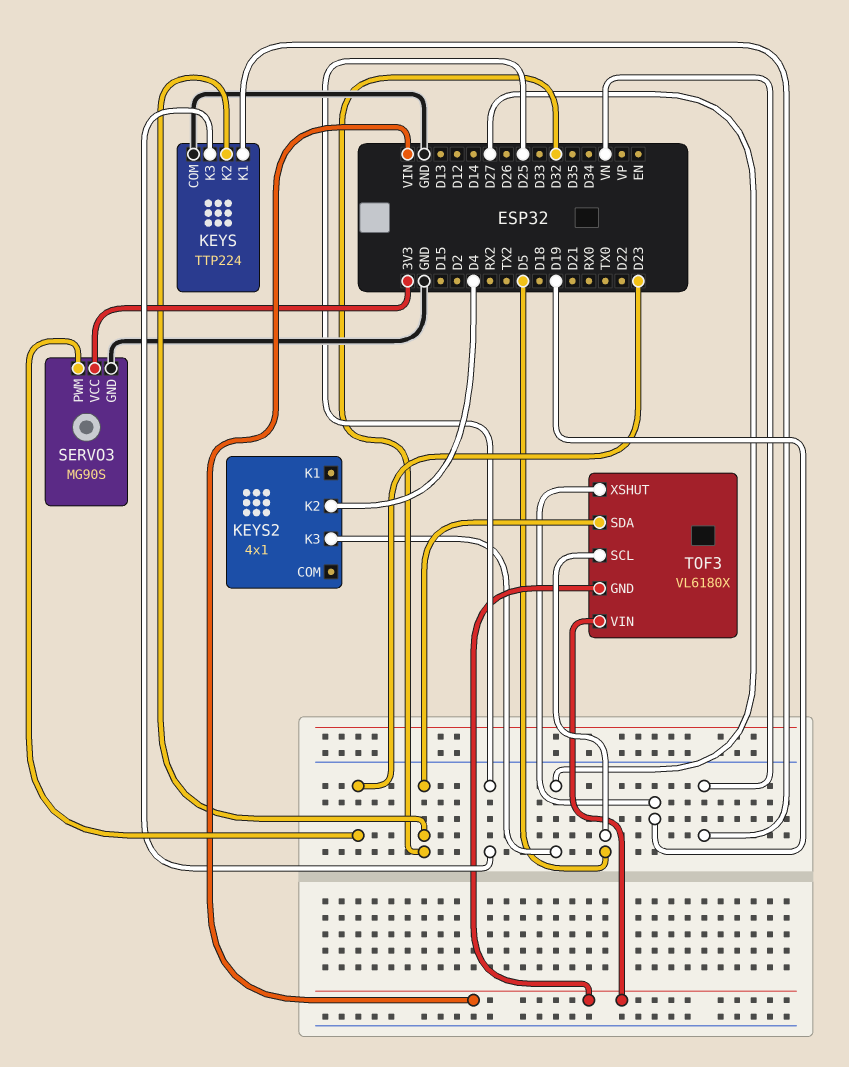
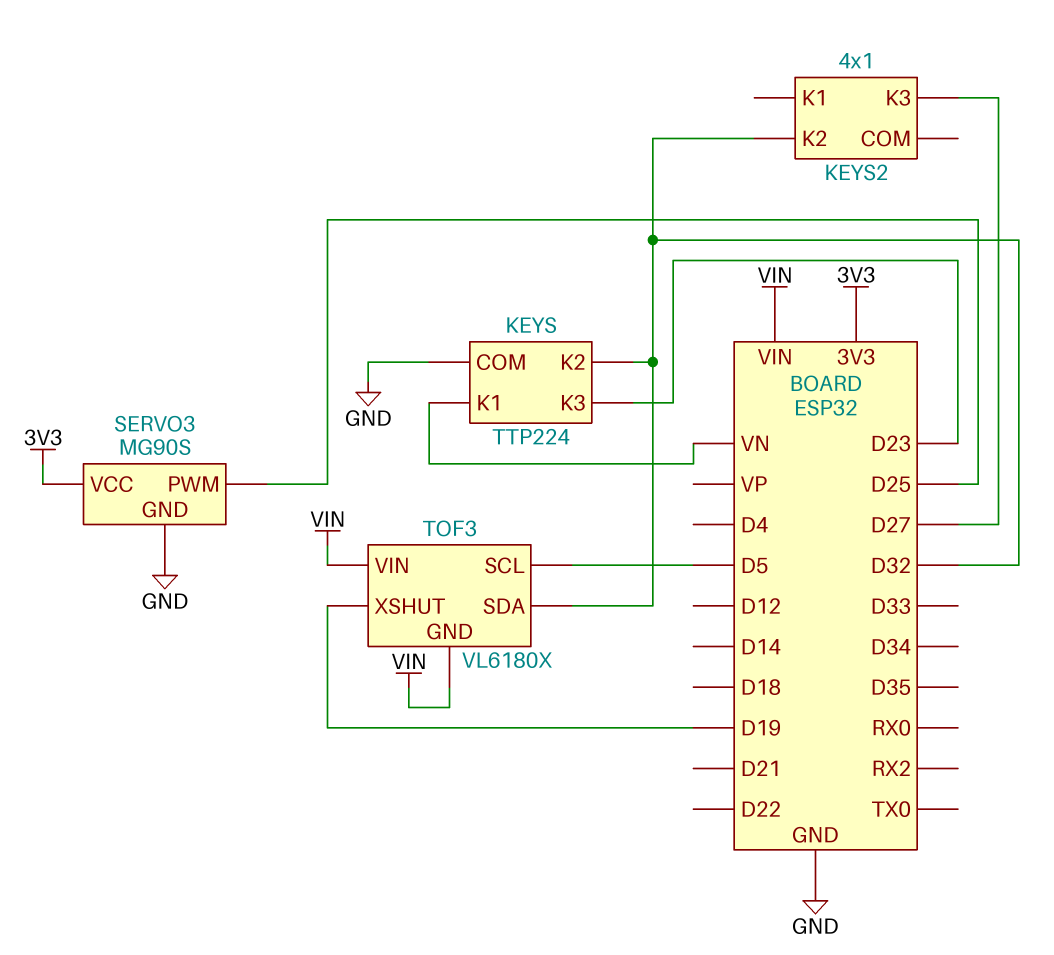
KEYS pin K3: D25 -> D23
KEYS2 pin K2: D4 -> D32
SERVO3 pin PWM: D23 -> D25

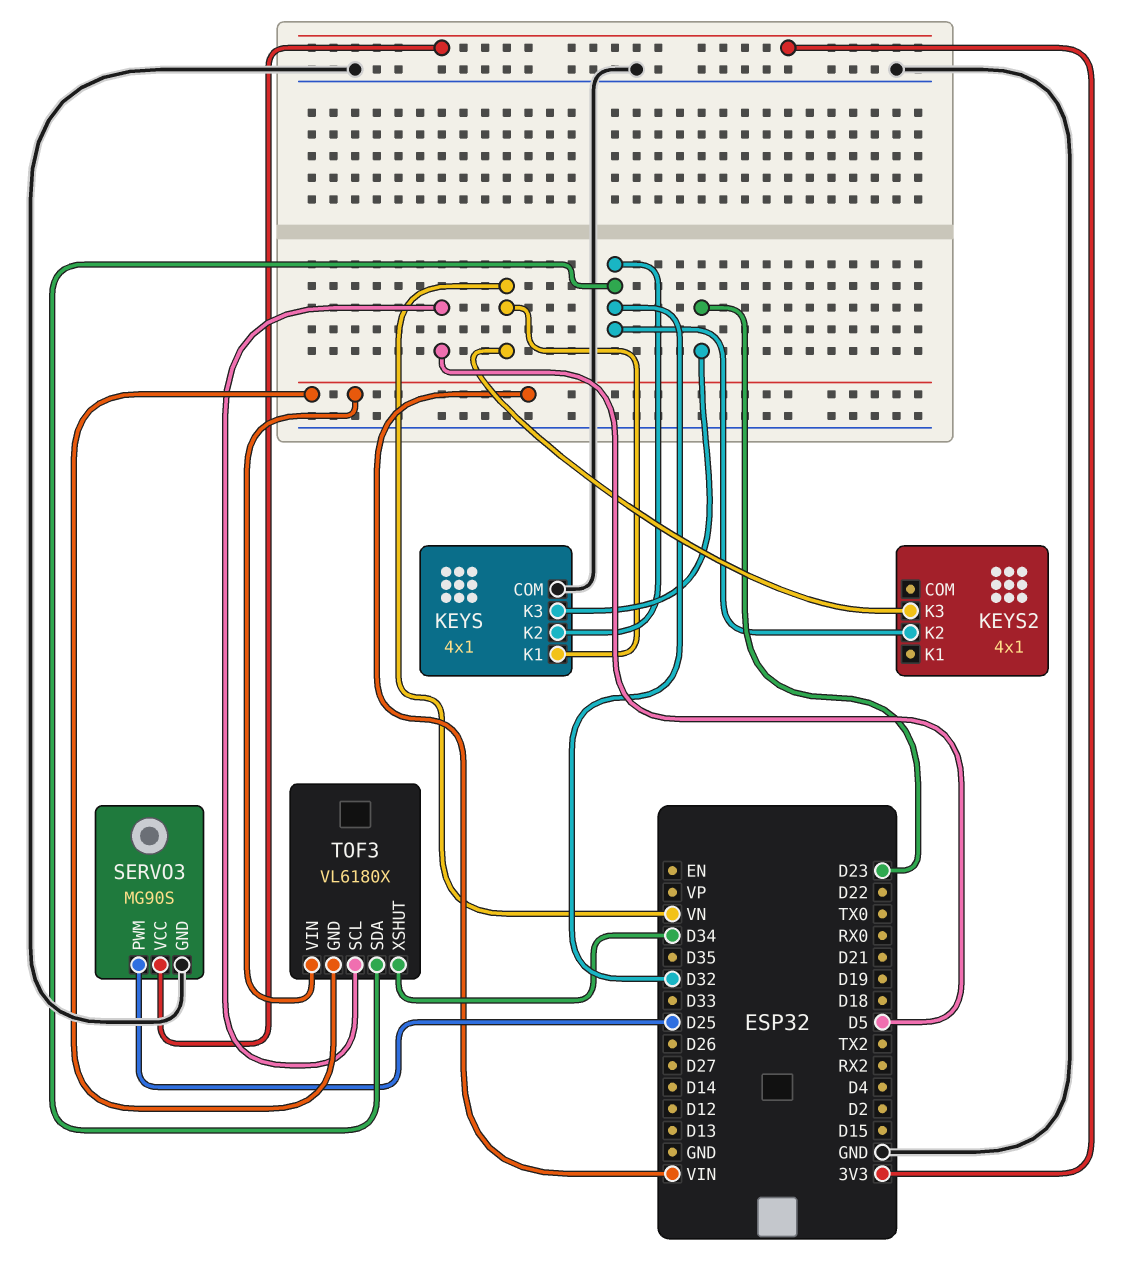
KEYS: TTP224 -> 4x1
KEYS2 pin K3: D27 -> VN
TOF3 pin XSHUT: D19 -> D34

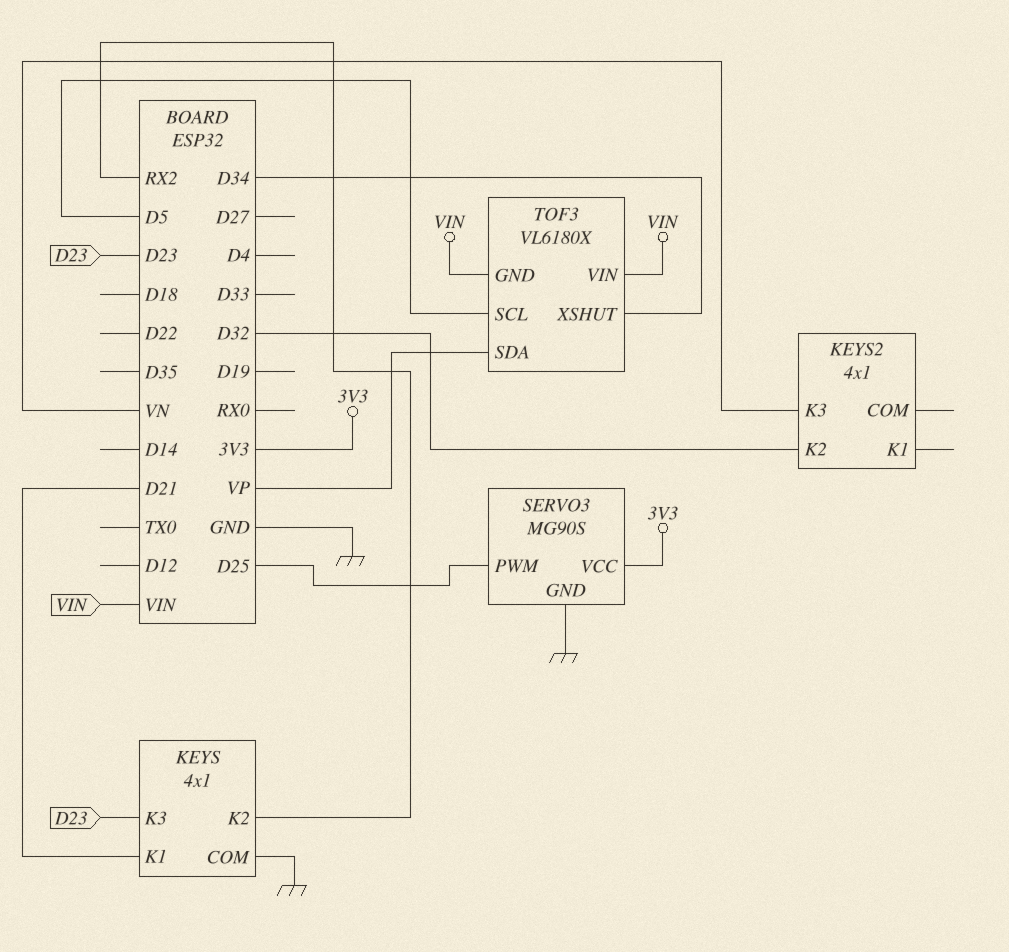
KEYS pin K1: VN -> D21
KEYS pin K2: D32 -> RX2
TOF3 pin SDA: D32 -> VP

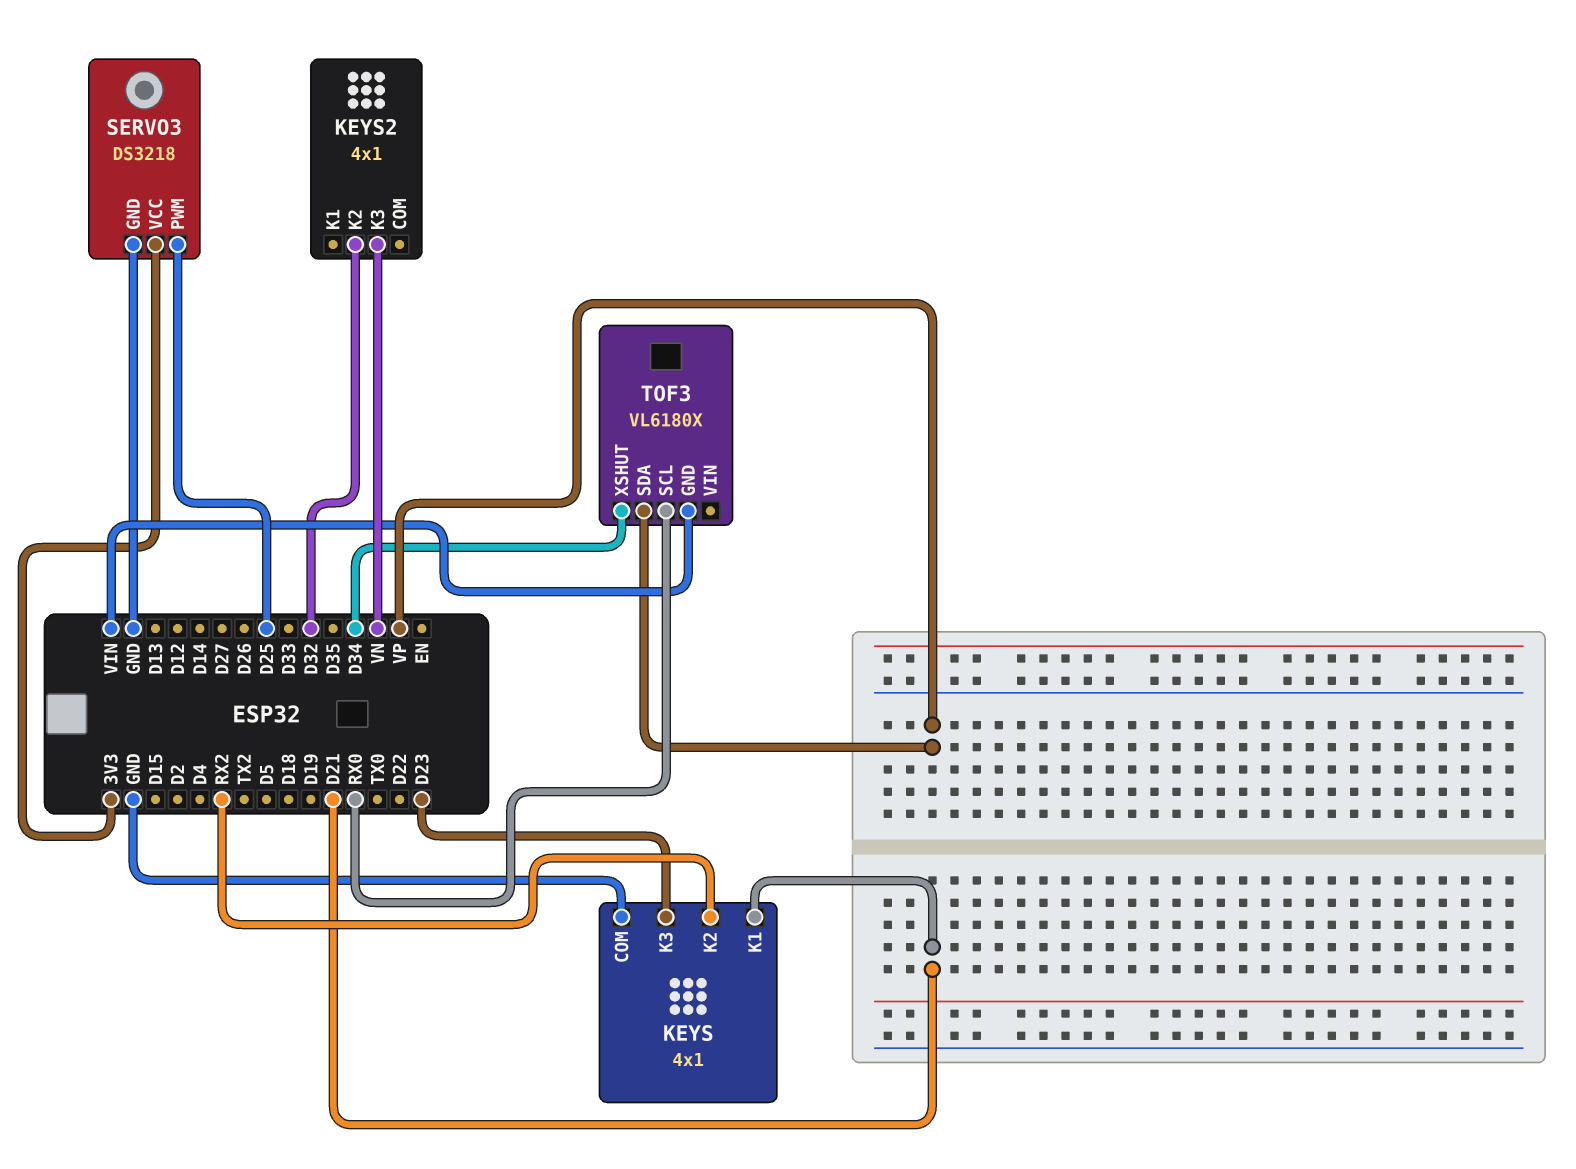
SERVO3: MG90S -> DS3218
TOF3 pin SCL: D5 -> RX0
TOF3 pin VIN: VIN -> none

